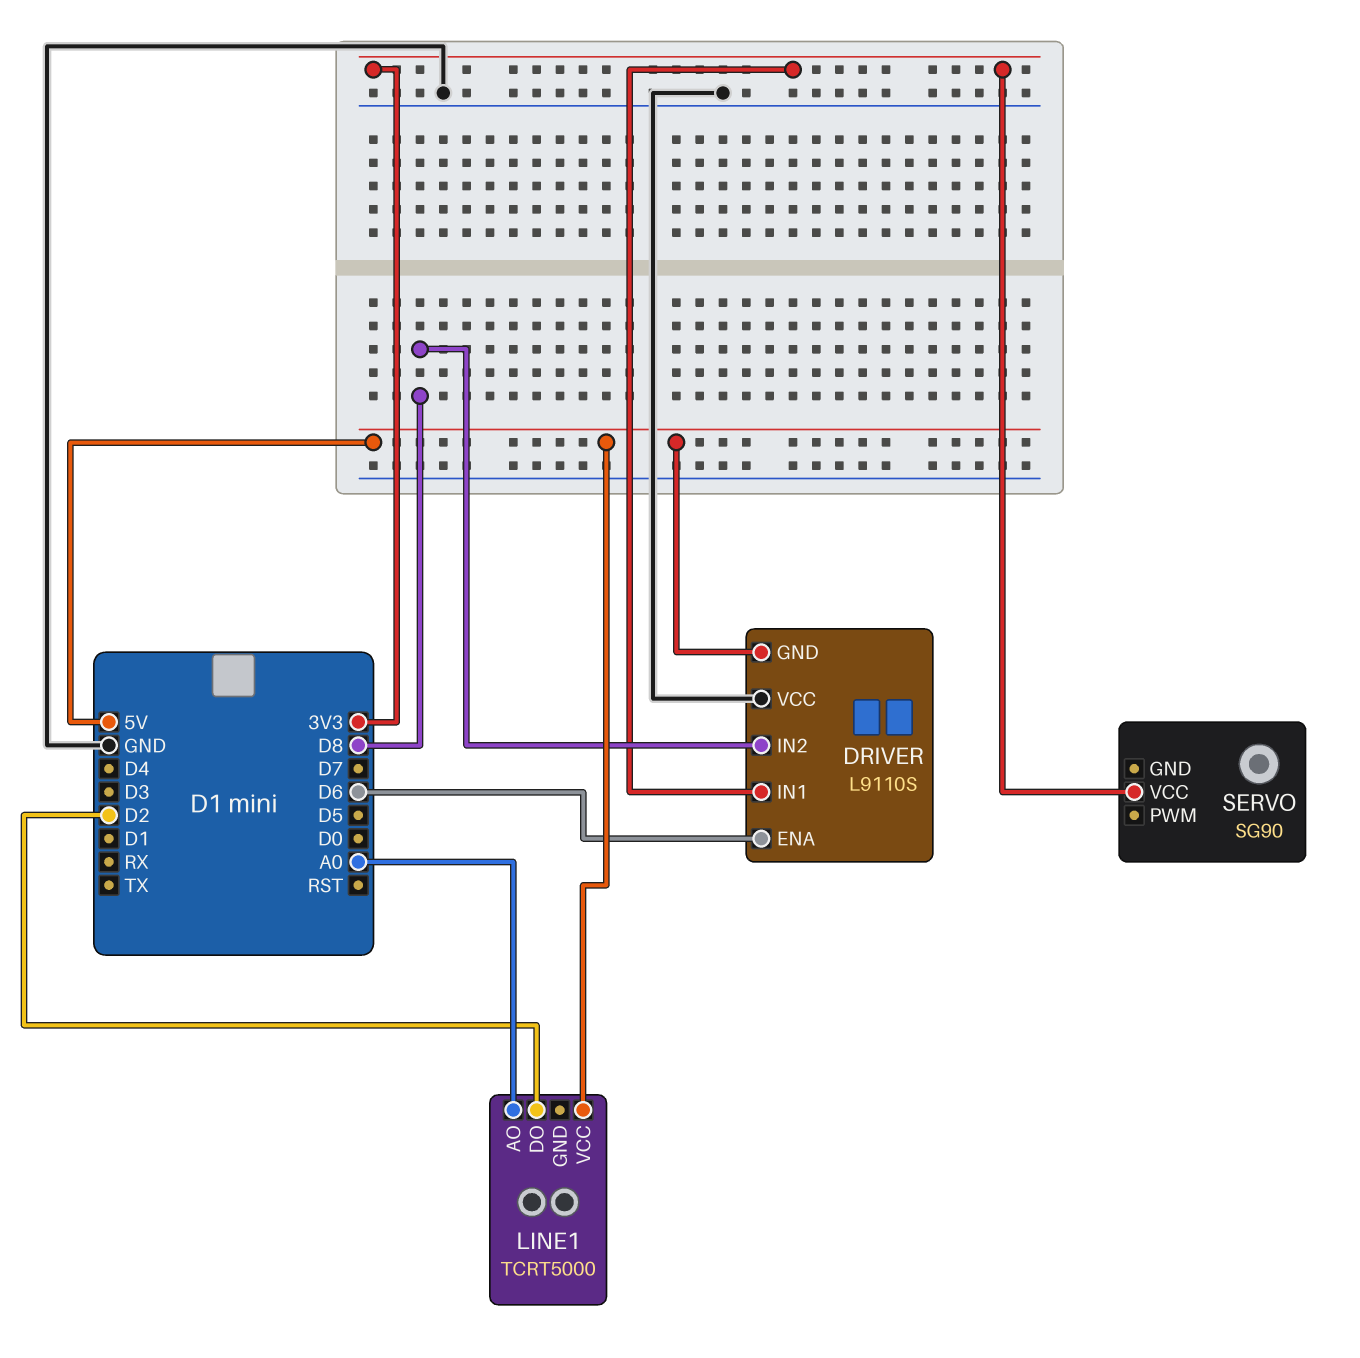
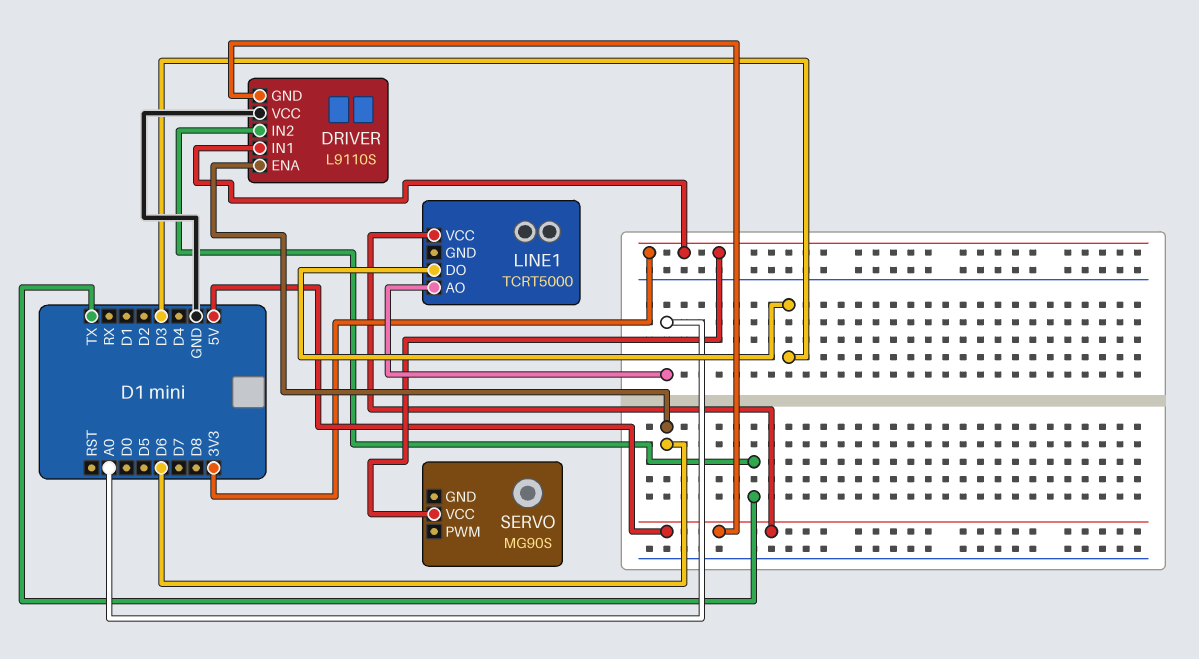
DRIVER pin IN2: D8 -> TX
LINE1 pin DO: D2 -> D3
SERVO: SG90 -> MG90S

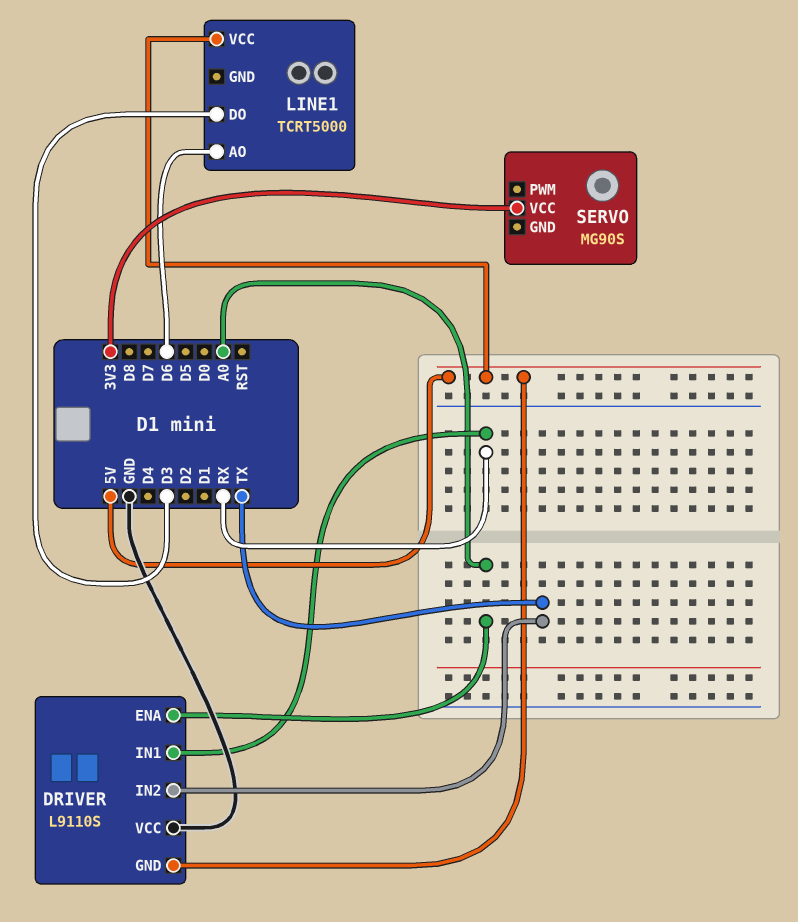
DRIVER pin ENA: D6 -> A0
DRIVER pin IN1: 3V3 -> RX
LINE1 pin AO: A0 -> D6

